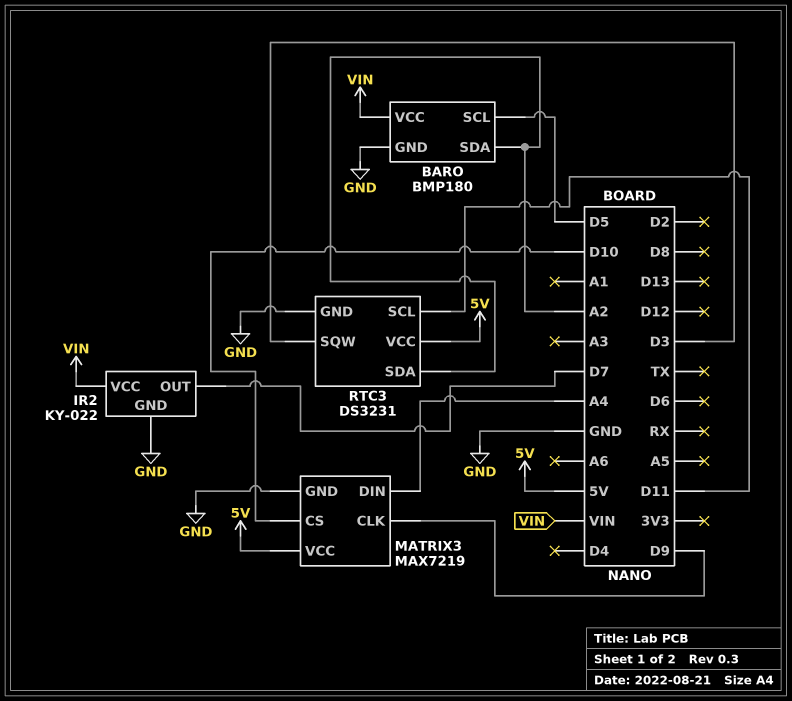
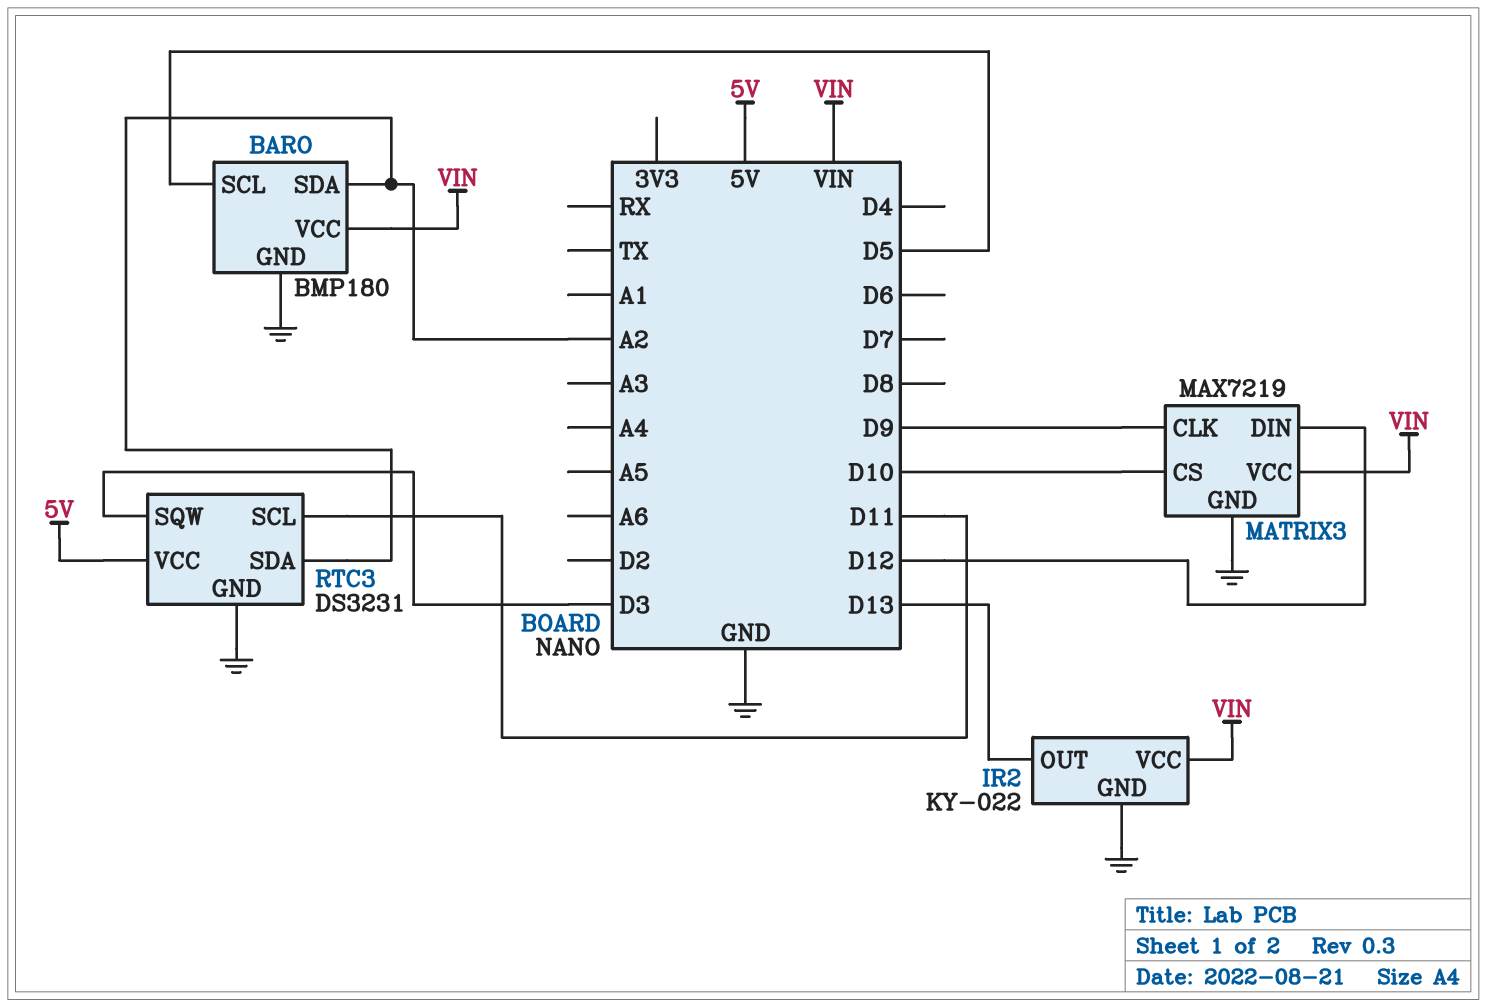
IR2 pin OUT: D7 -> D13
MATRIX3 pin DIN: A4 -> D12
MATRIX3 pin VCC: 5V -> VIN

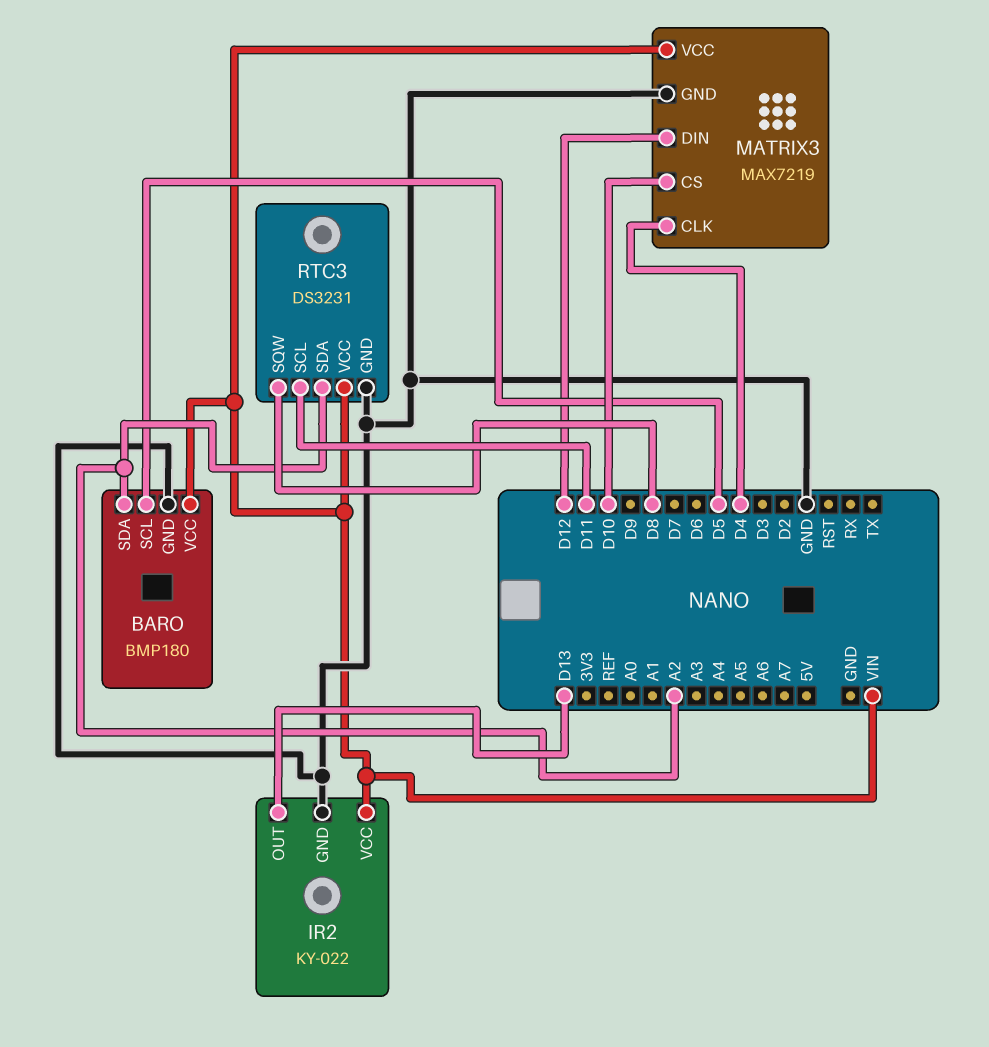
MATRIX3 pin CLK: D9 -> D4
RTC3 pin SQW: D3 -> D8
RTC3 pin VCC: 5V -> VIN

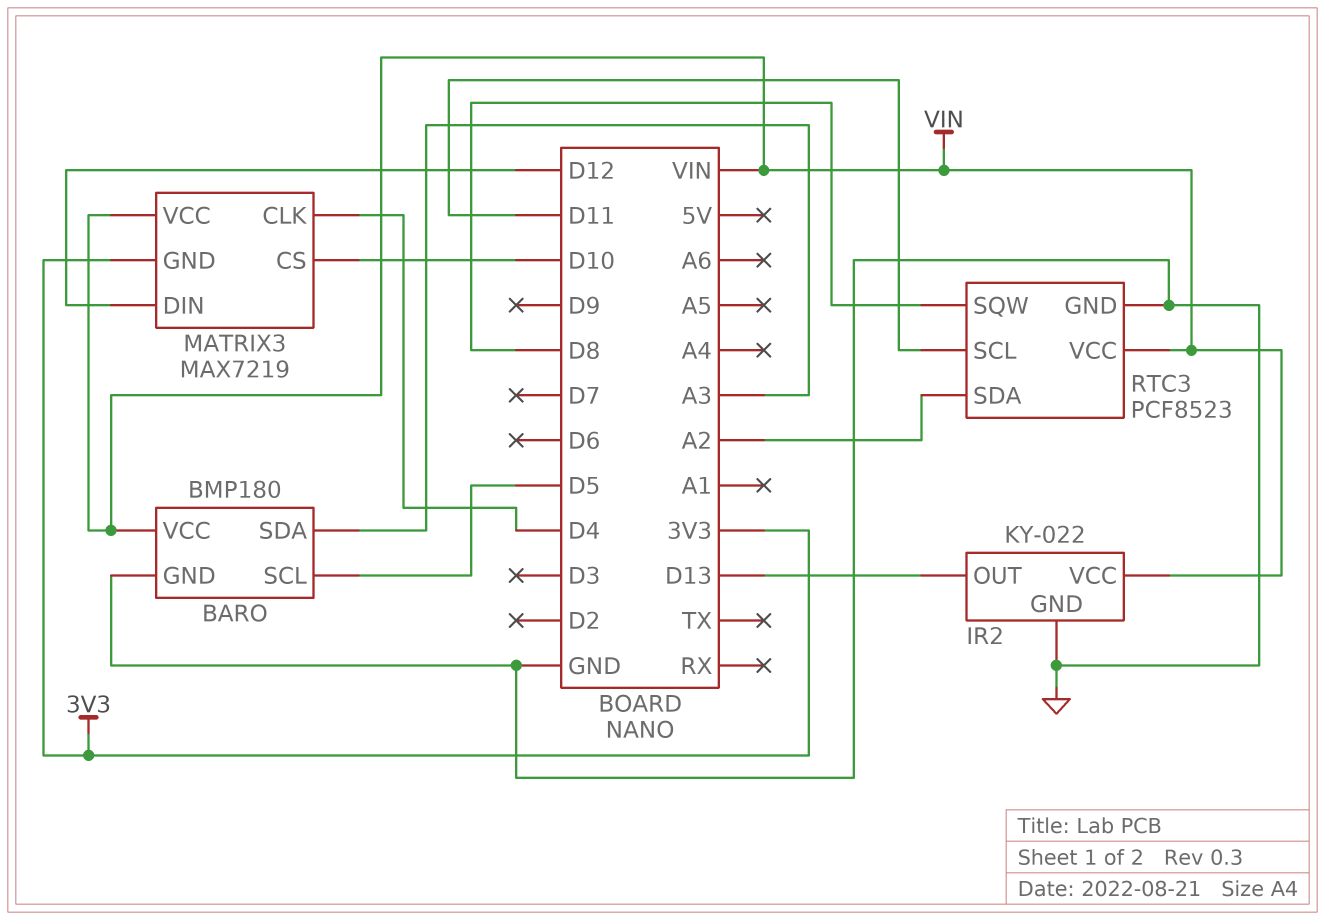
BARO pin SDA: A2 -> A3
MATRIX3 pin GND: GND -> 3V3
RTC3: DS3231 -> PCF8523

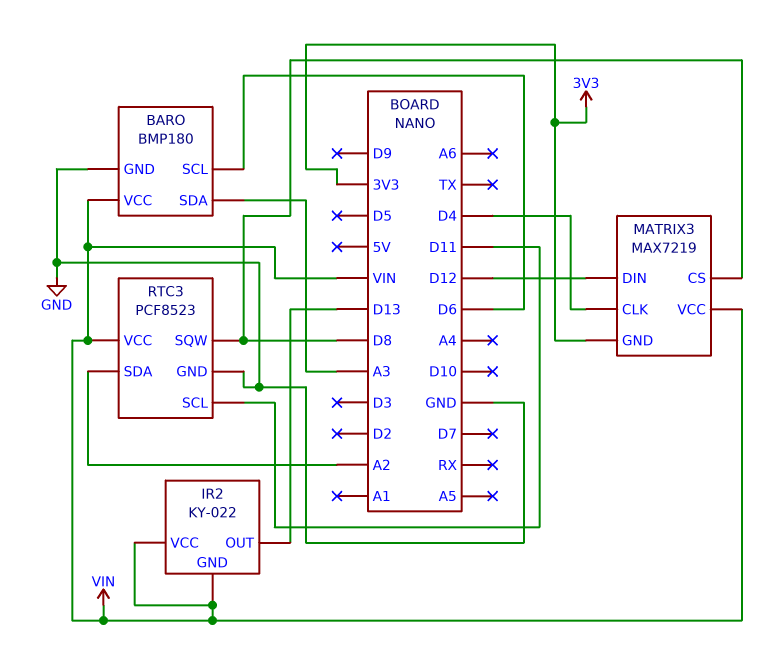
BARO pin SCL: D5 -> D6
IR2 pin GND: GND -> VIN
MATRIX3 pin CS: D10 -> D8

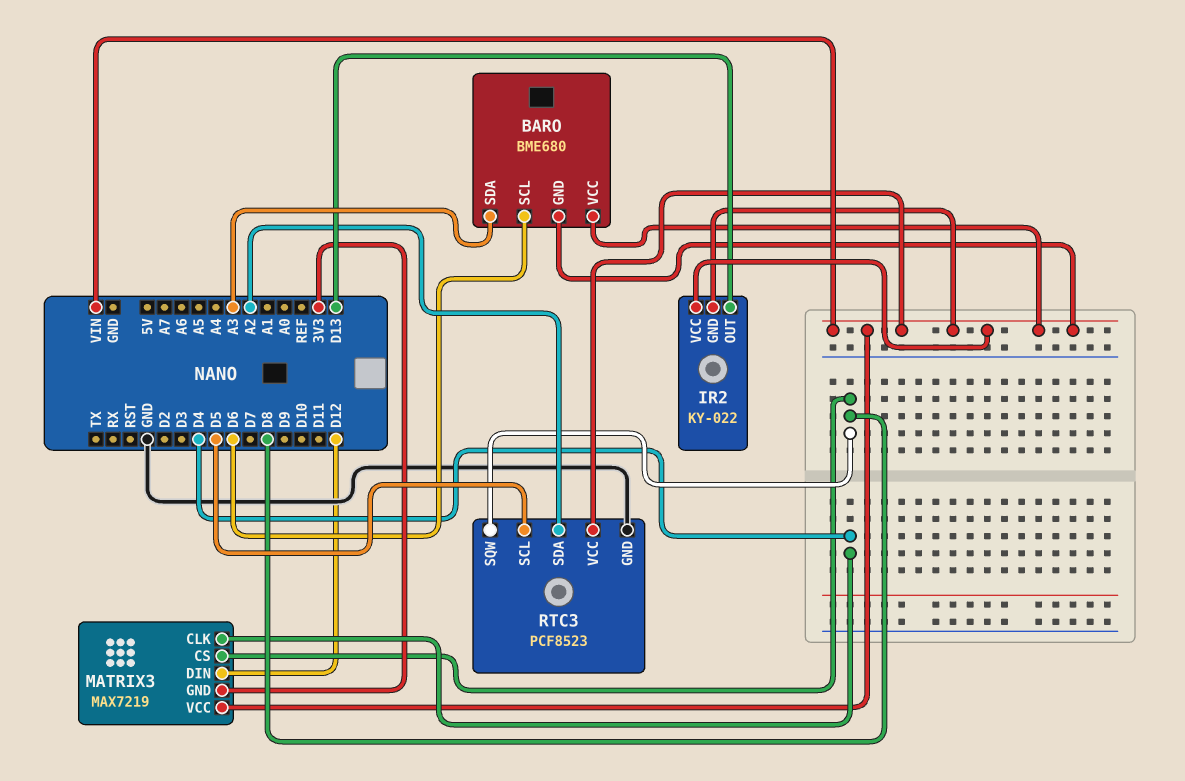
BARO: BMP180 -> BME680
BARO pin GND: GND -> VIN
RTC3 pin SCL: D11 -> D5

